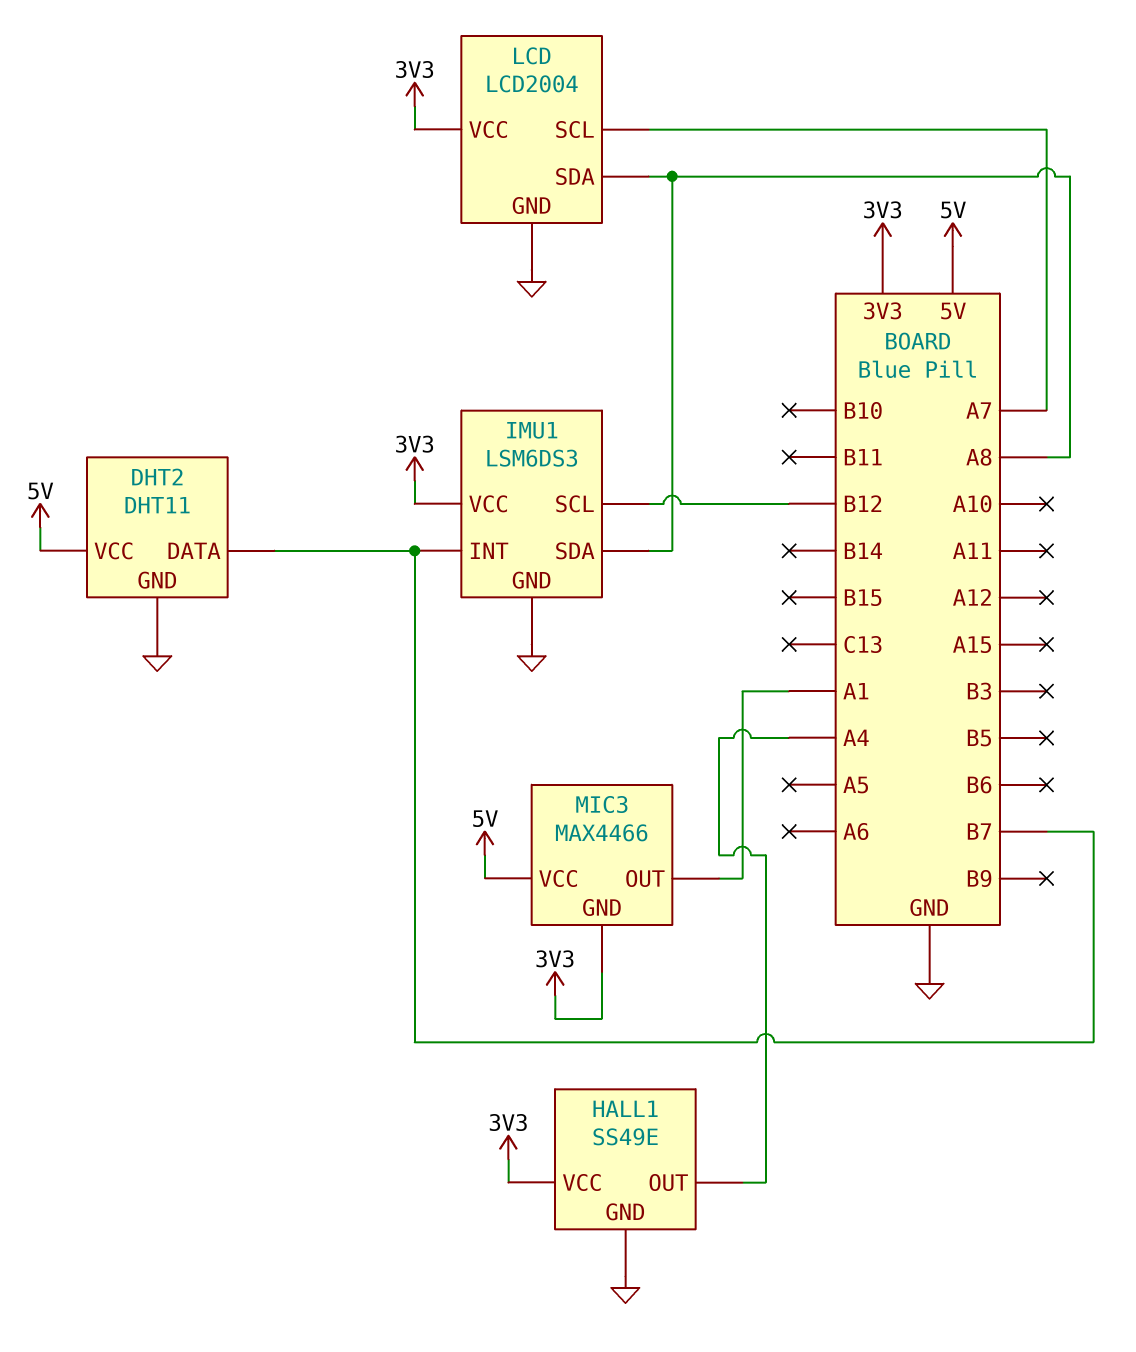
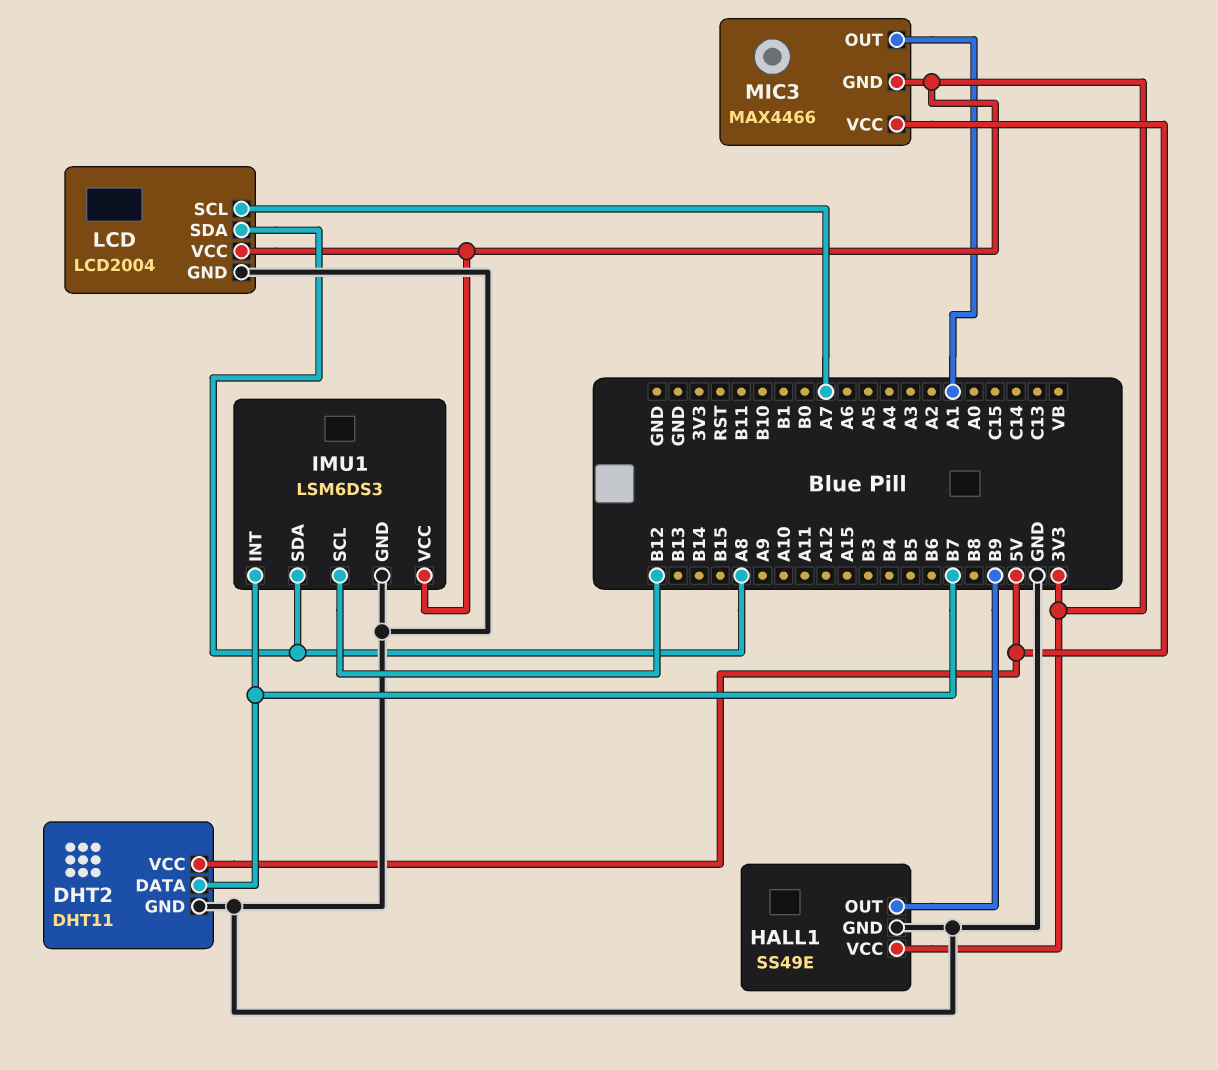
HALL1 pin OUT: A4 -> B9

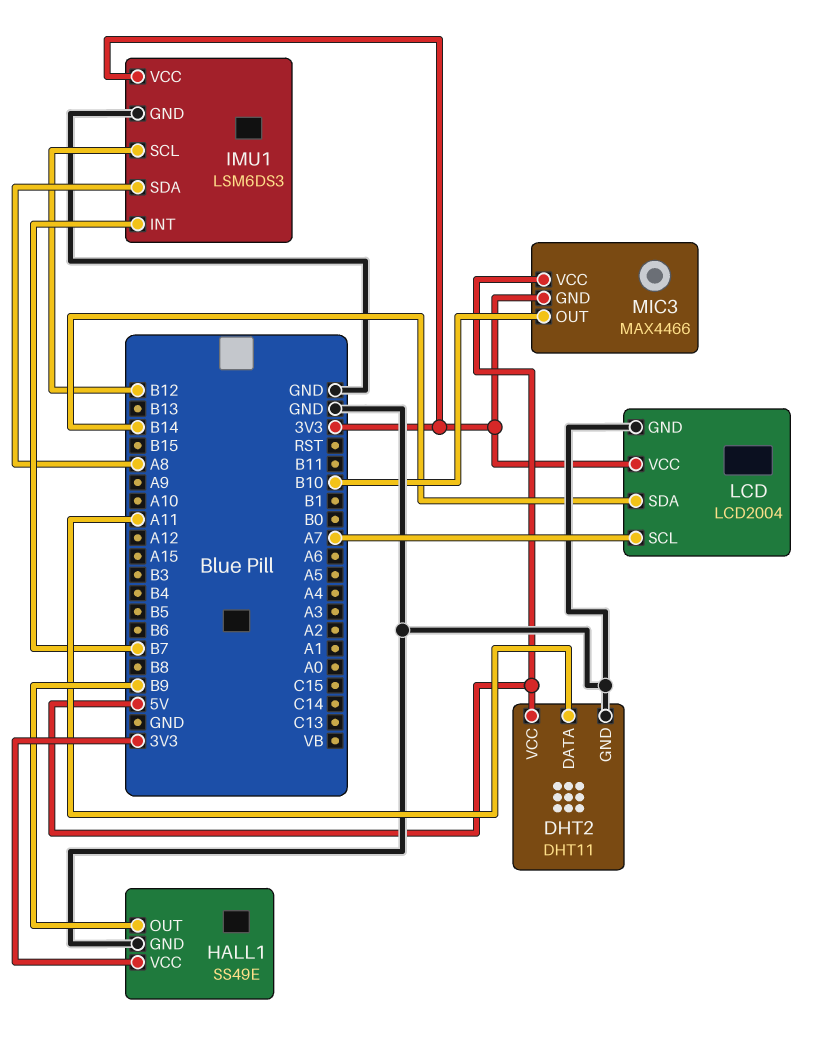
DHT2 pin DATA: B7 -> A11
LCD pin SDA: A8 -> B14
MIC3 pin OUT: A1 -> B10

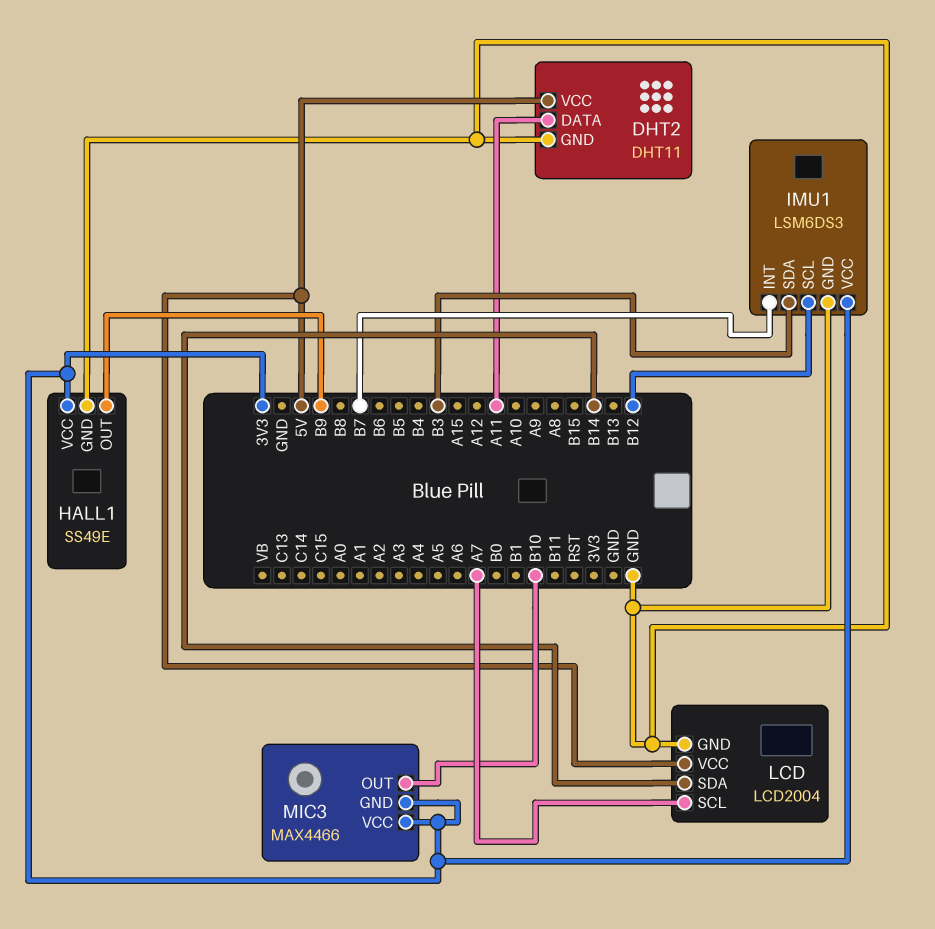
IMU1 pin SDA: A8 -> B3
LCD pin VCC: 3V3 -> 5V
MIC3 pin VCC: 5V -> 3V3

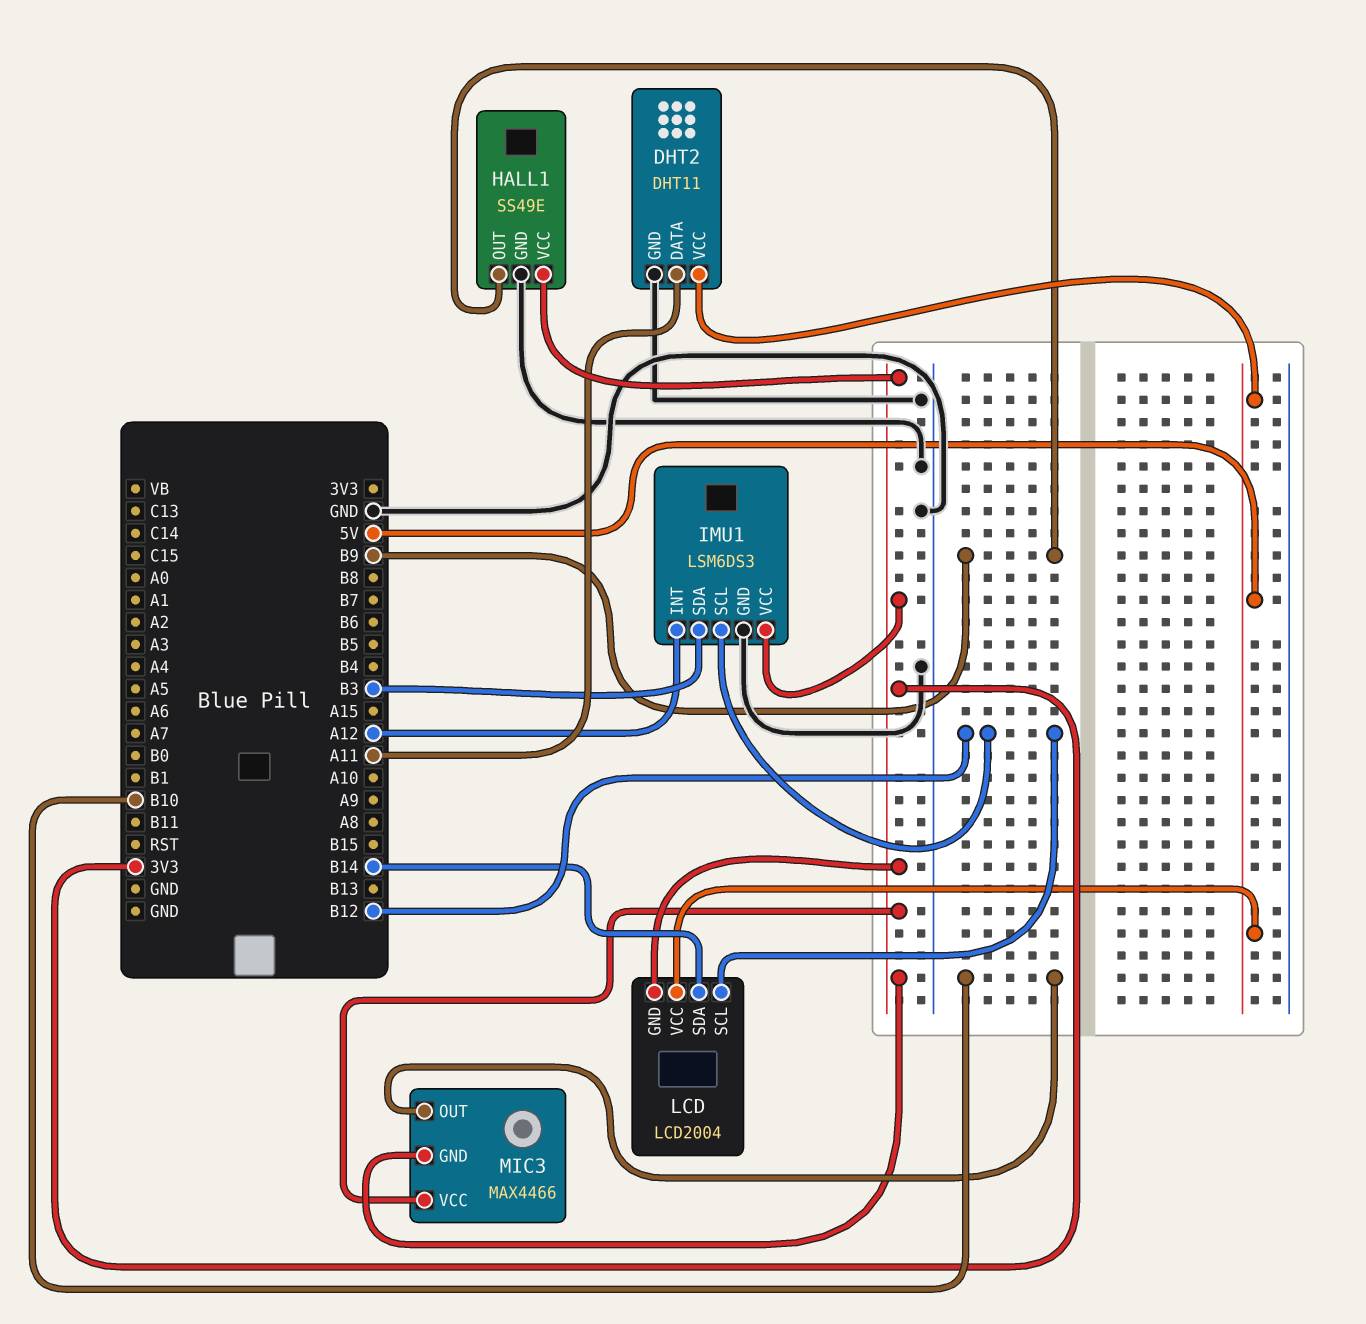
IMU1 pin INT: B7 -> A12
LCD pin GND: GND -> 3V3
LCD pin SCL: A7 -> B12

